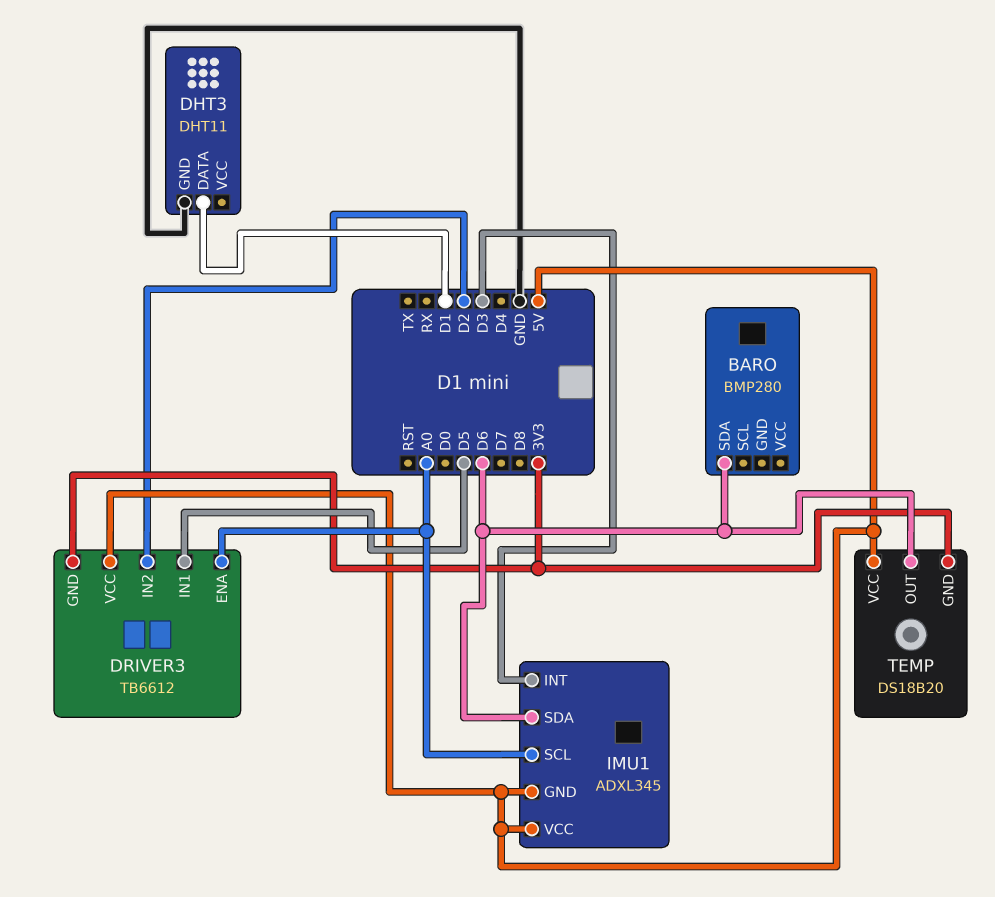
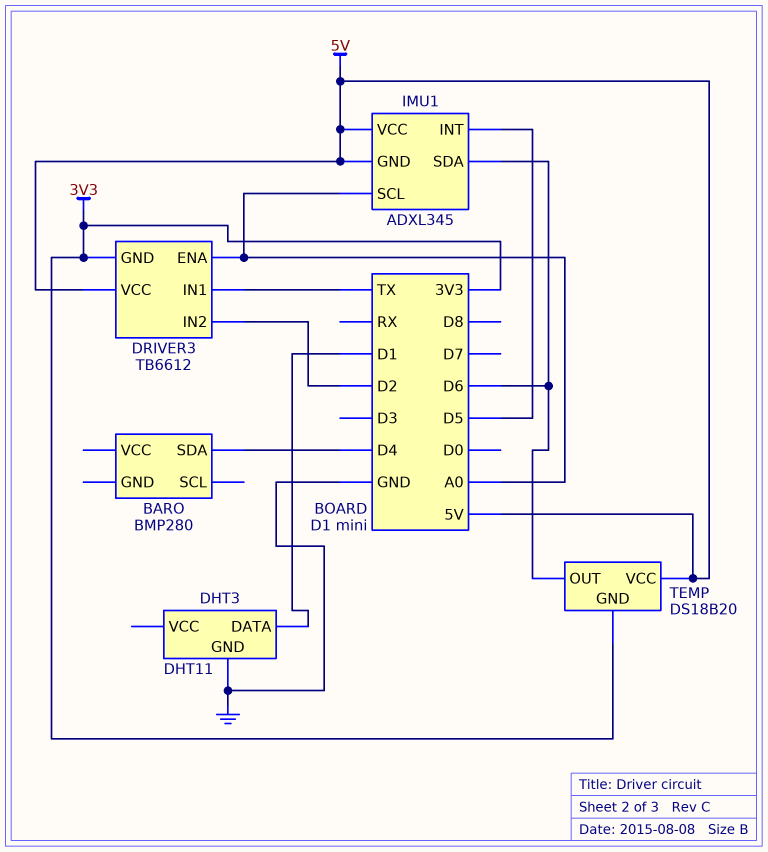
BARO pin SDA: D6 -> D4
DRIVER3 pin IN1: D5 -> TX
IMU1 pin INT: D3 -> D5

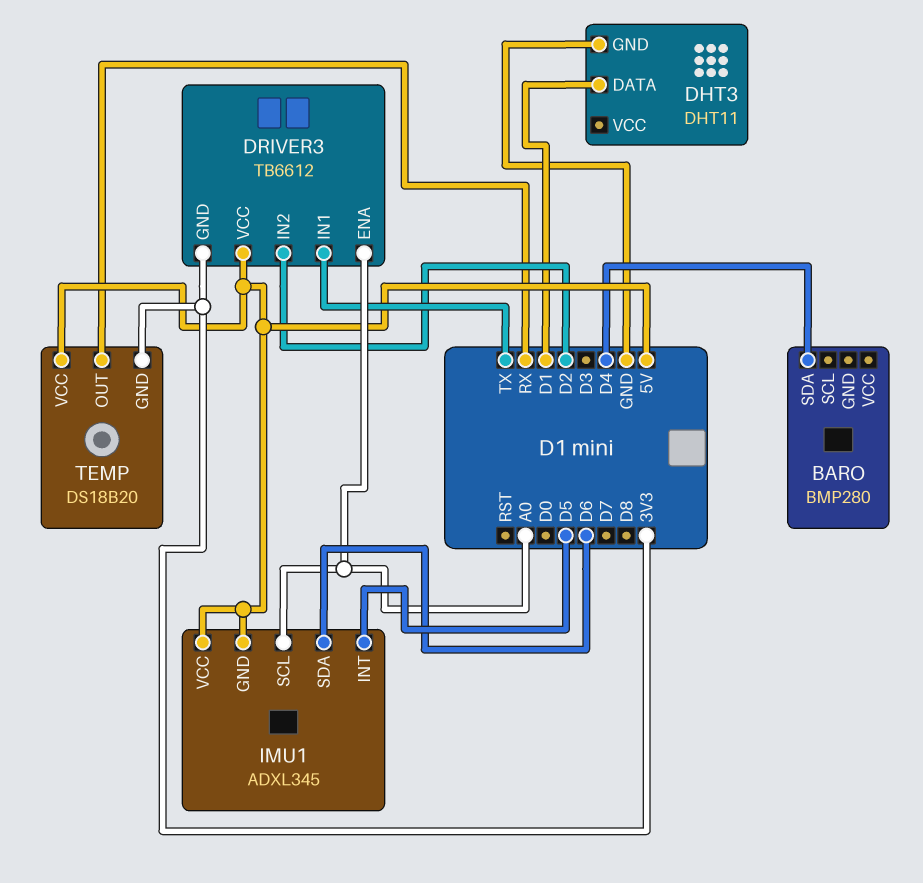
TEMP pin OUT: D6 -> RX

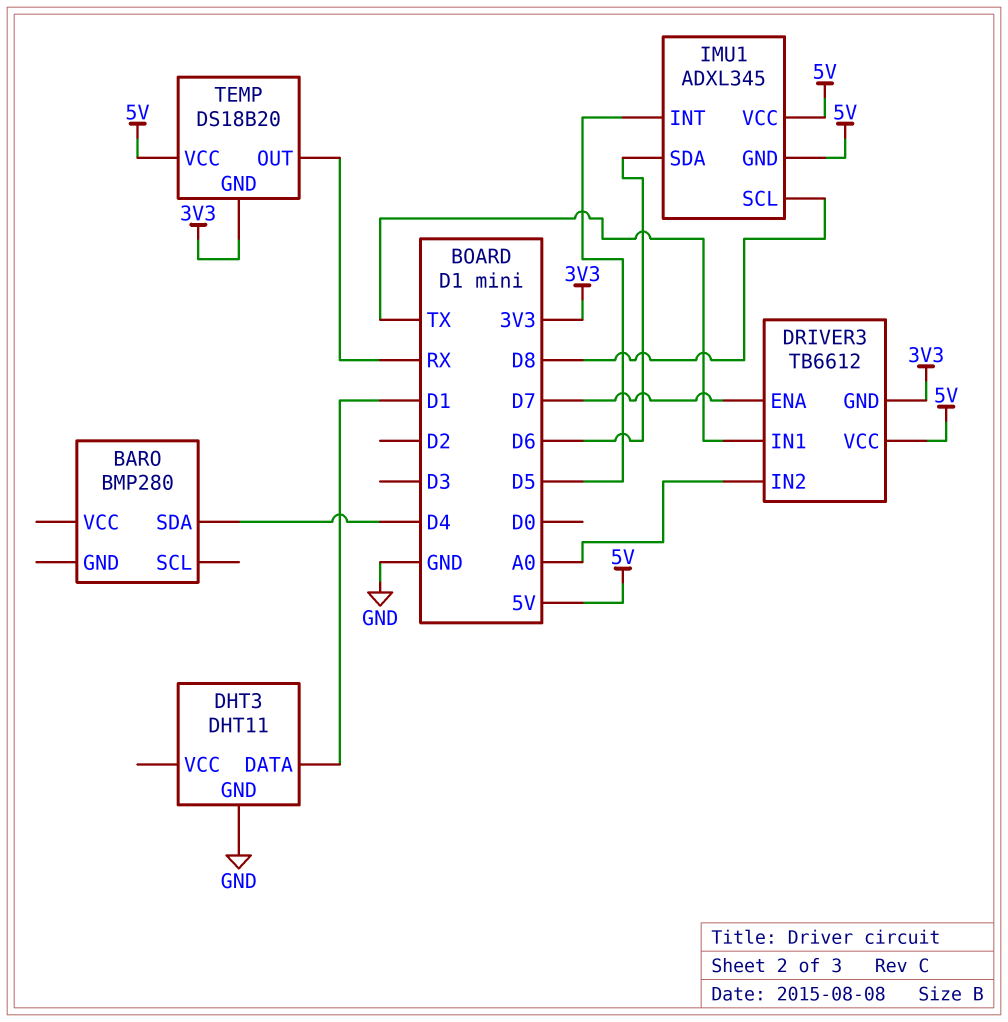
DRIVER3 pin ENA: A0 -> D7
DRIVER3 pin IN2: D2 -> A0
IMU1 pin SCL: A0 -> D8

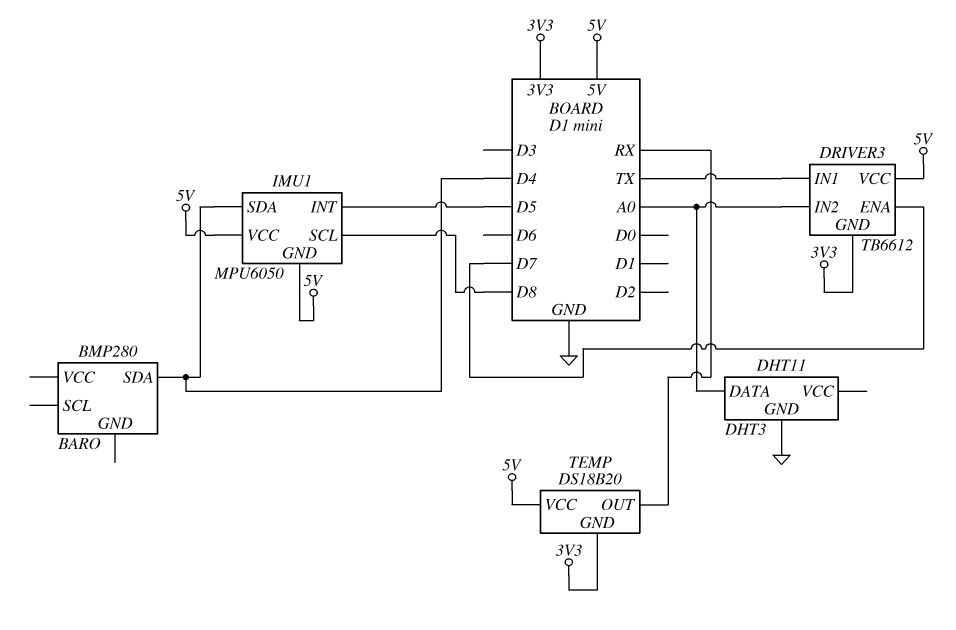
DHT3 pin DATA: D1 -> A0
IMU1: ADXL345 -> MPU6050
IMU1 pin SDA: D6 -> D4

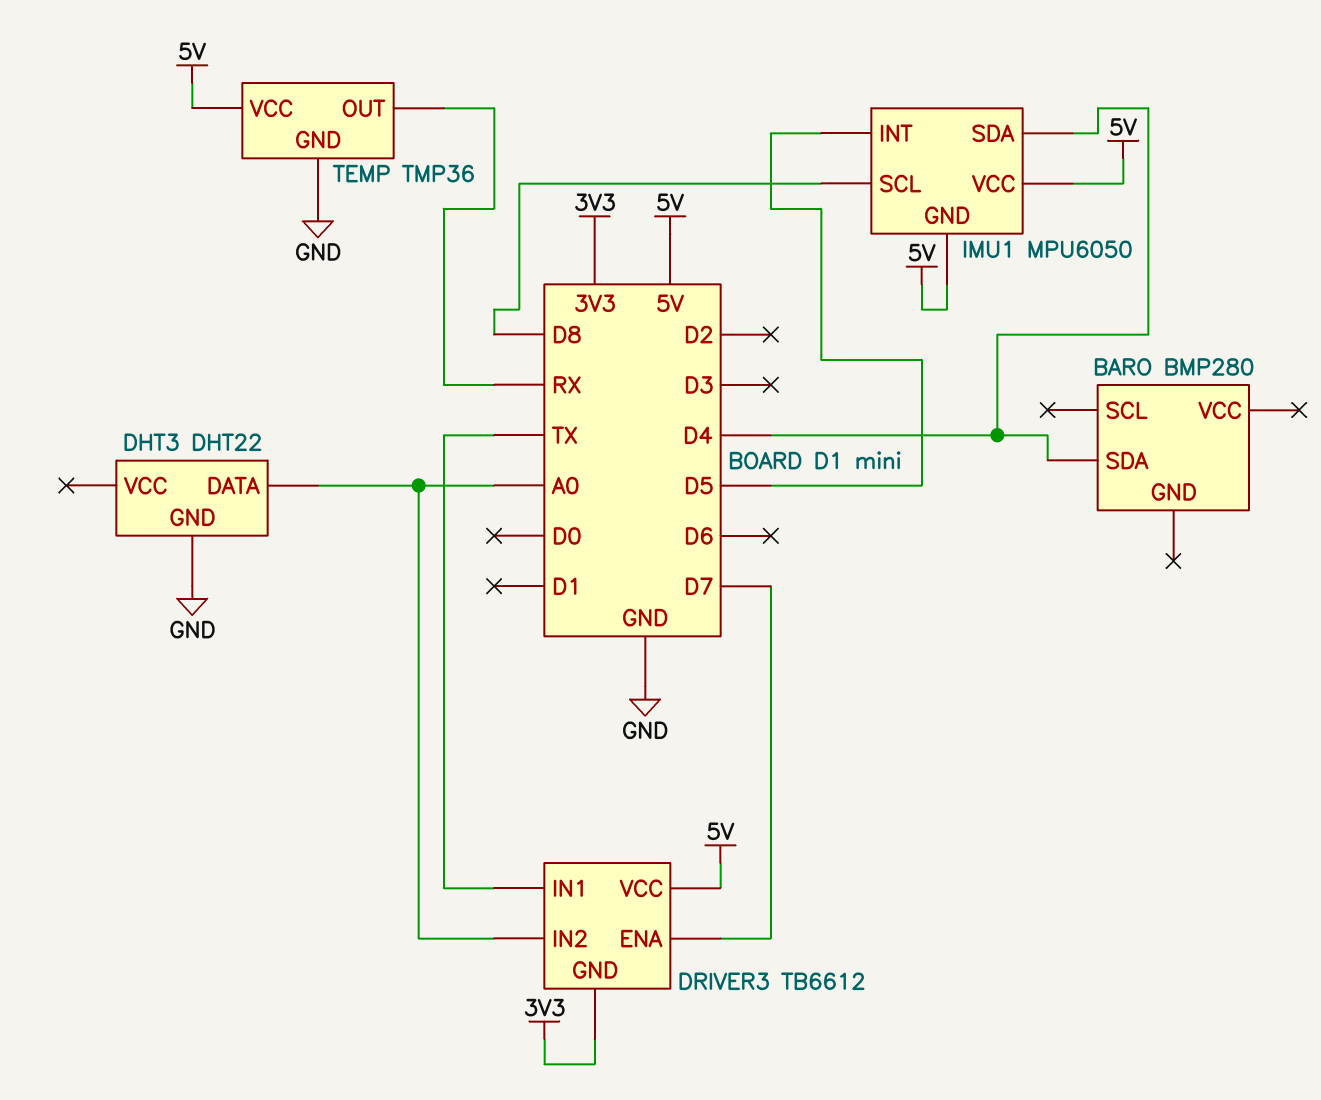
DHT3: DHT11 -> DHT22
TEMP: DS18B20 -> TMP36
TEMP pin GND: 3V3 -> GND

